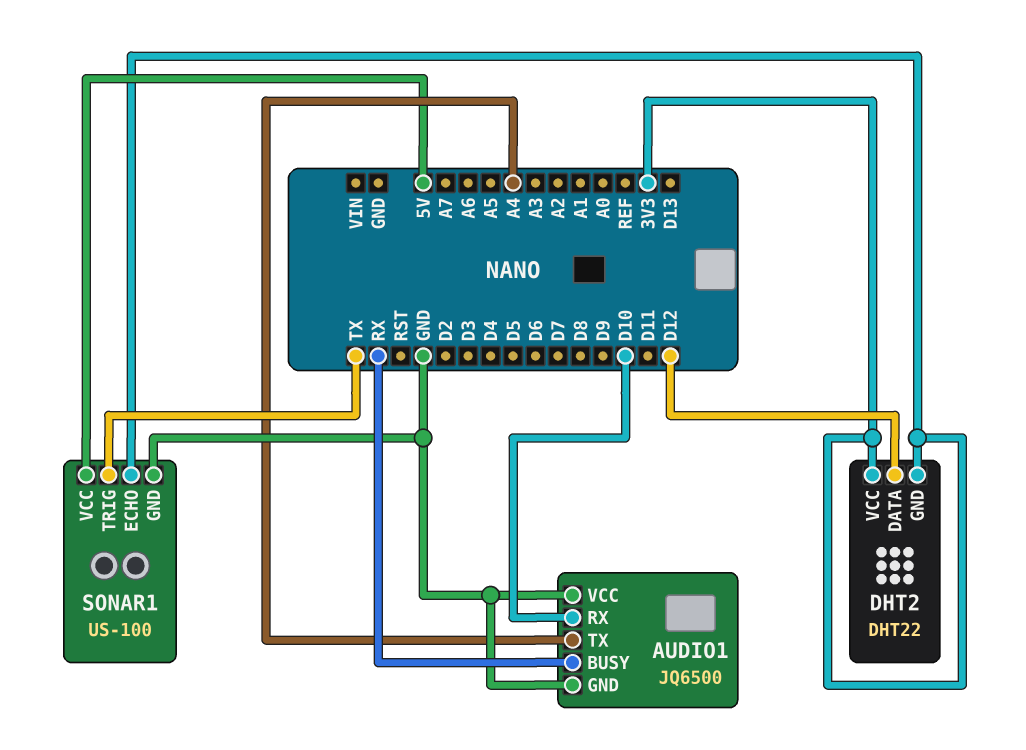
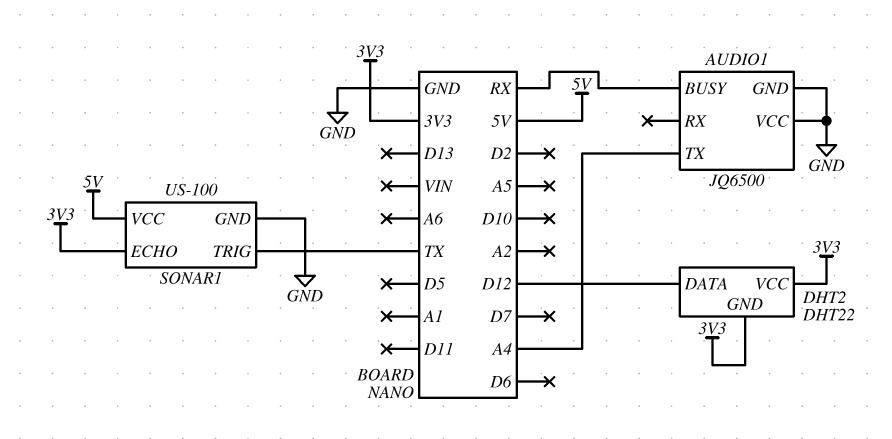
AUDIO1 pin RX: D10 -> none

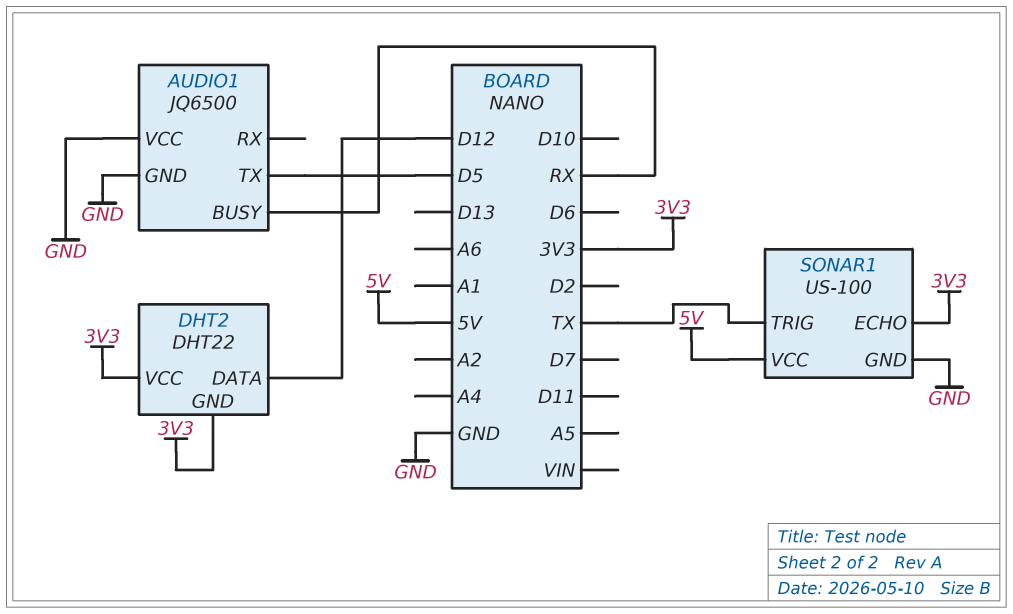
AUDIO1 pin TX: A4 -> D5

